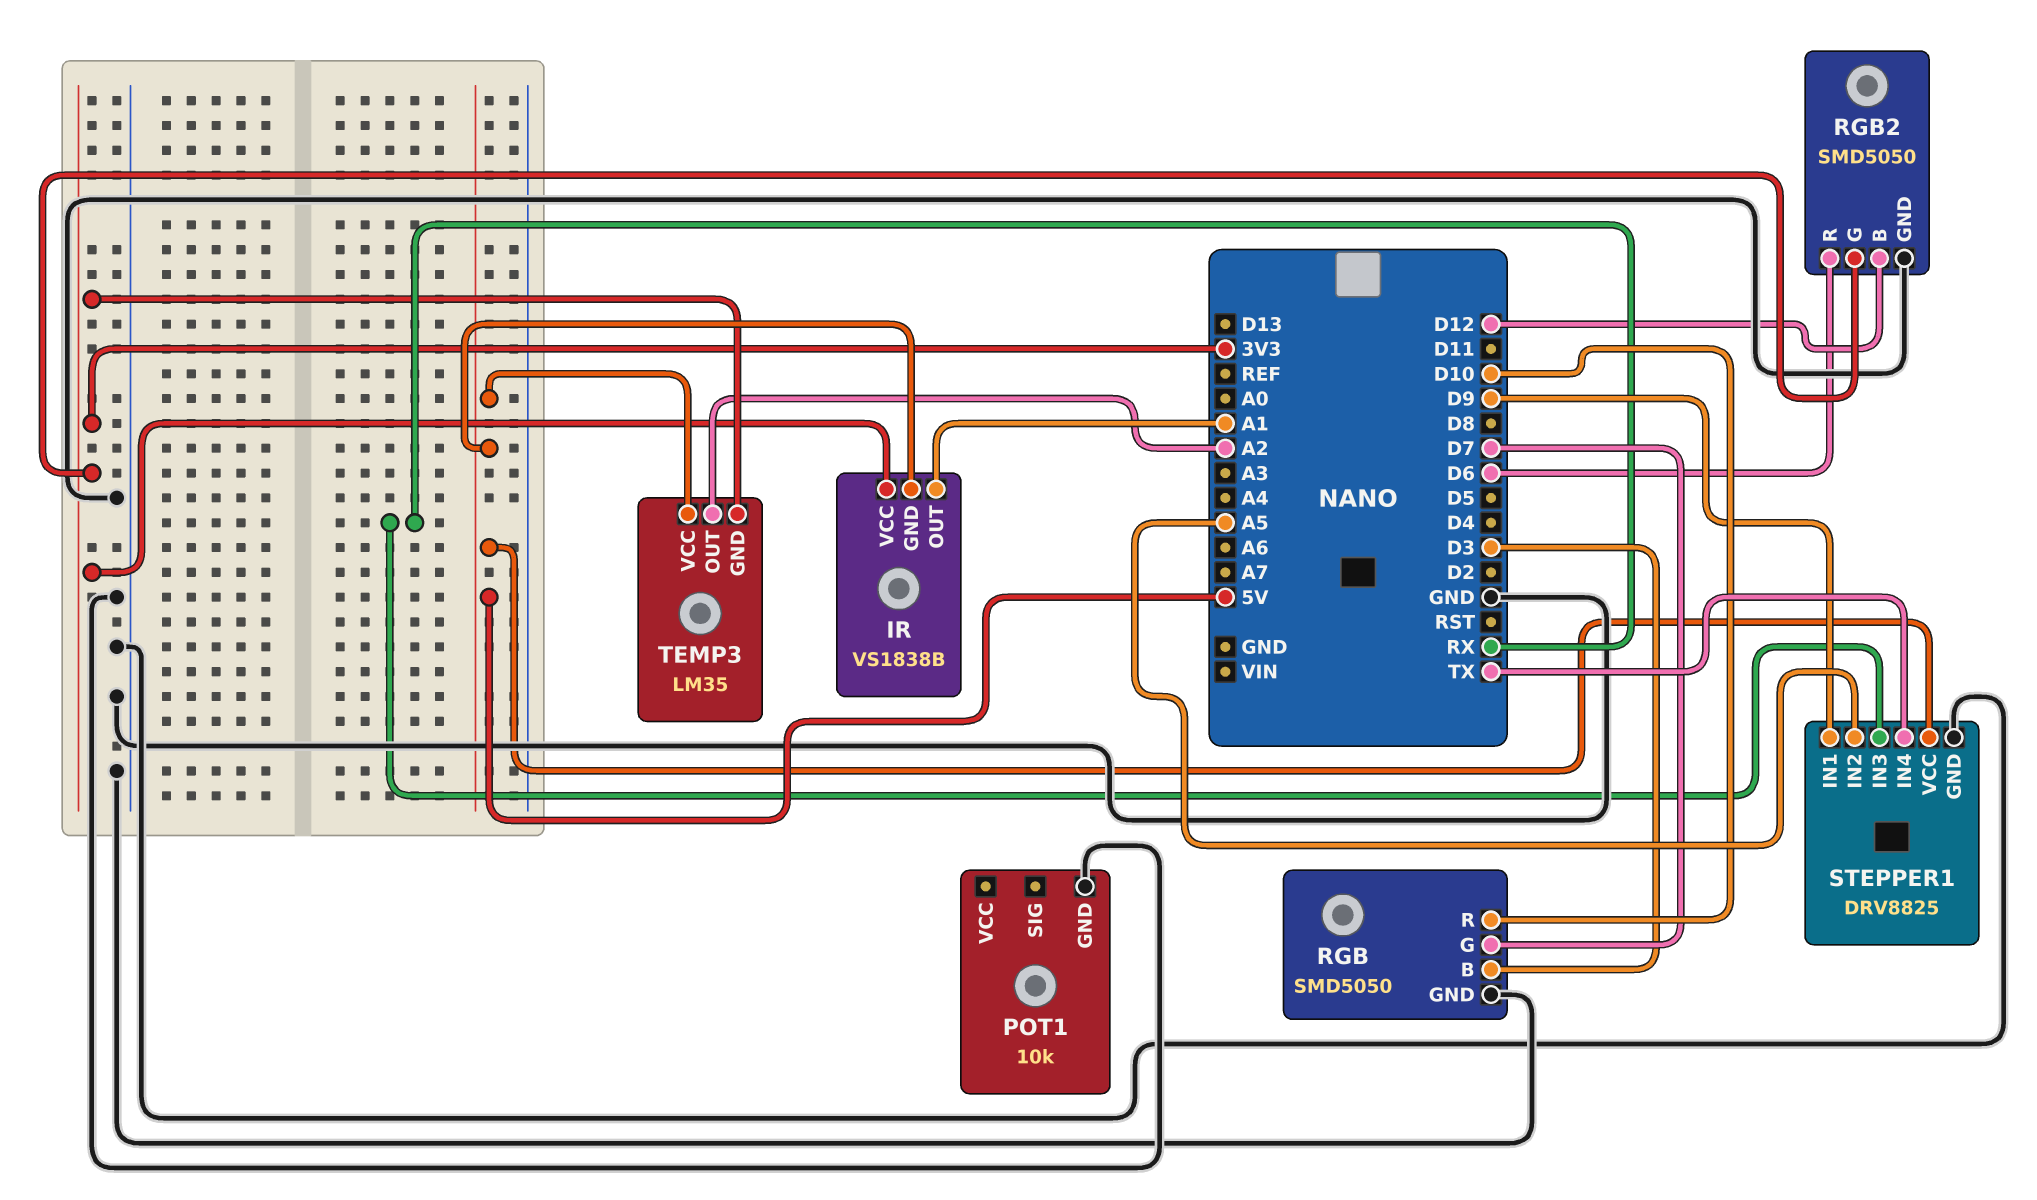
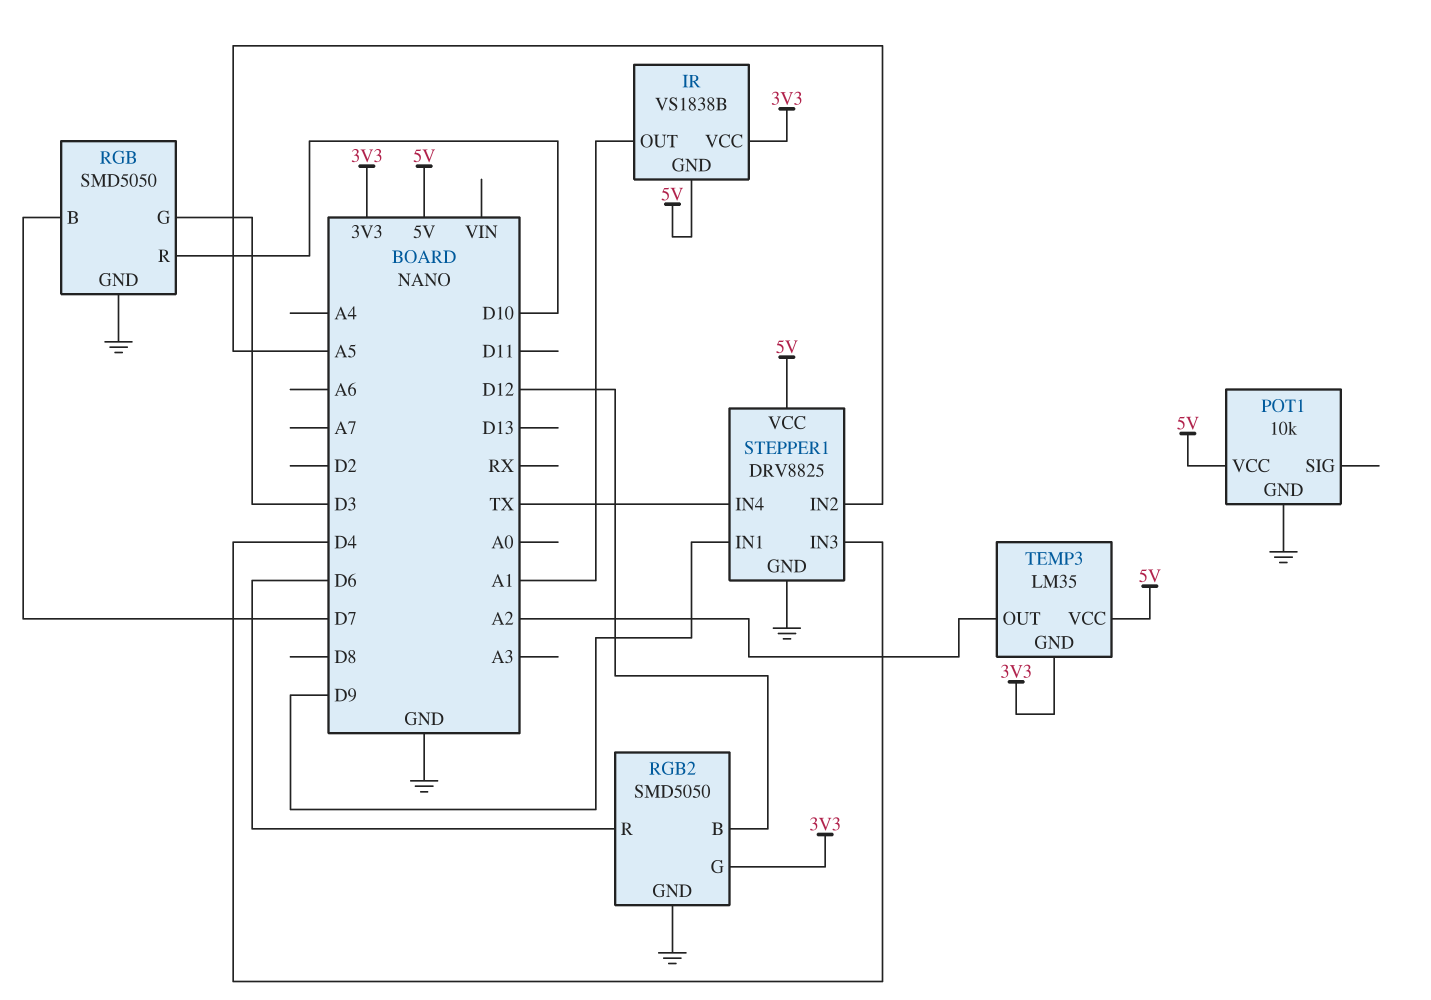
POT1 pin VCC: none -> 5V
RGB pin B: D3 -> D7
RGB pin G: D7 -> D3
STEPPER1 pin IN3: RX -> D4

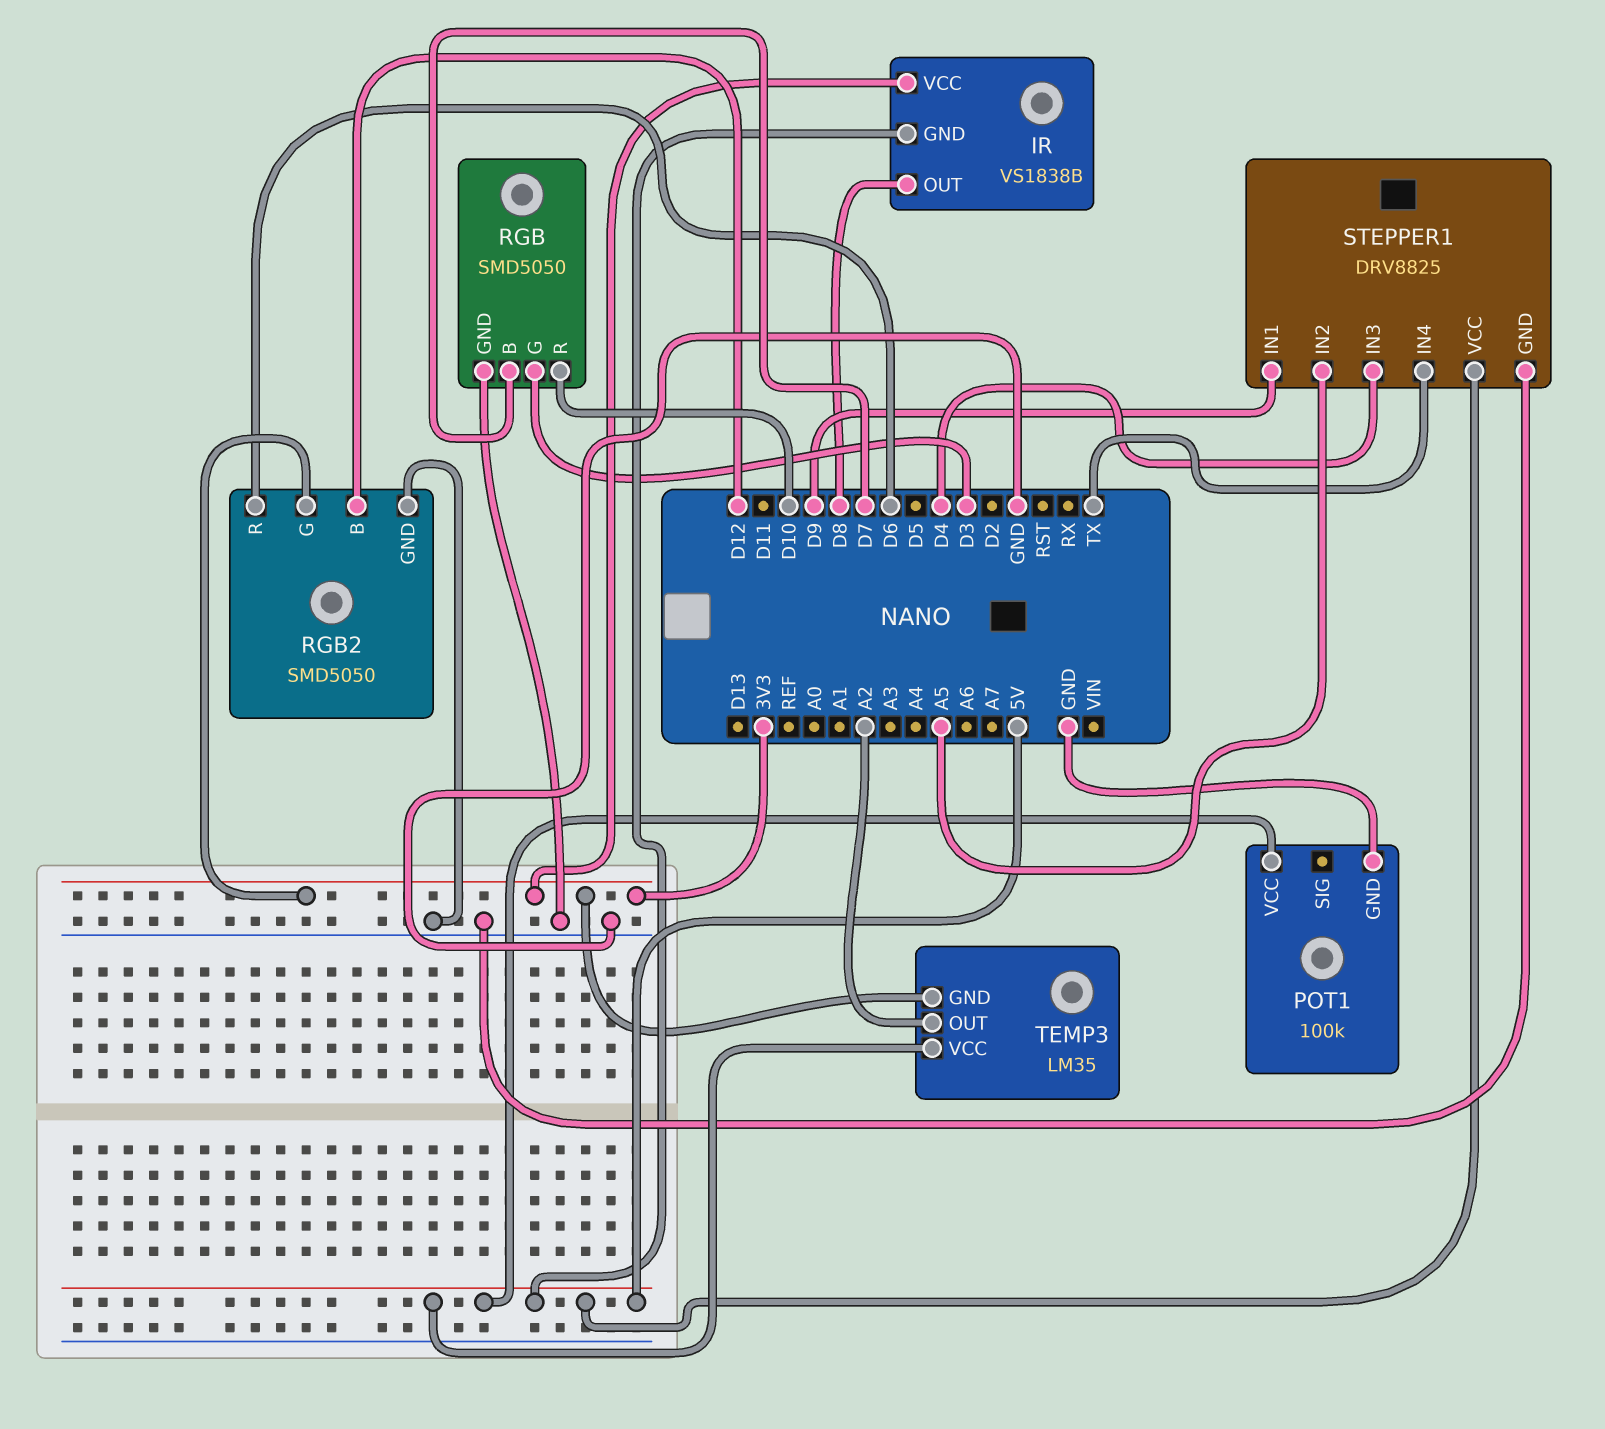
IR pin OUT: A1 -> D8
POT1: 10k -> 100k

